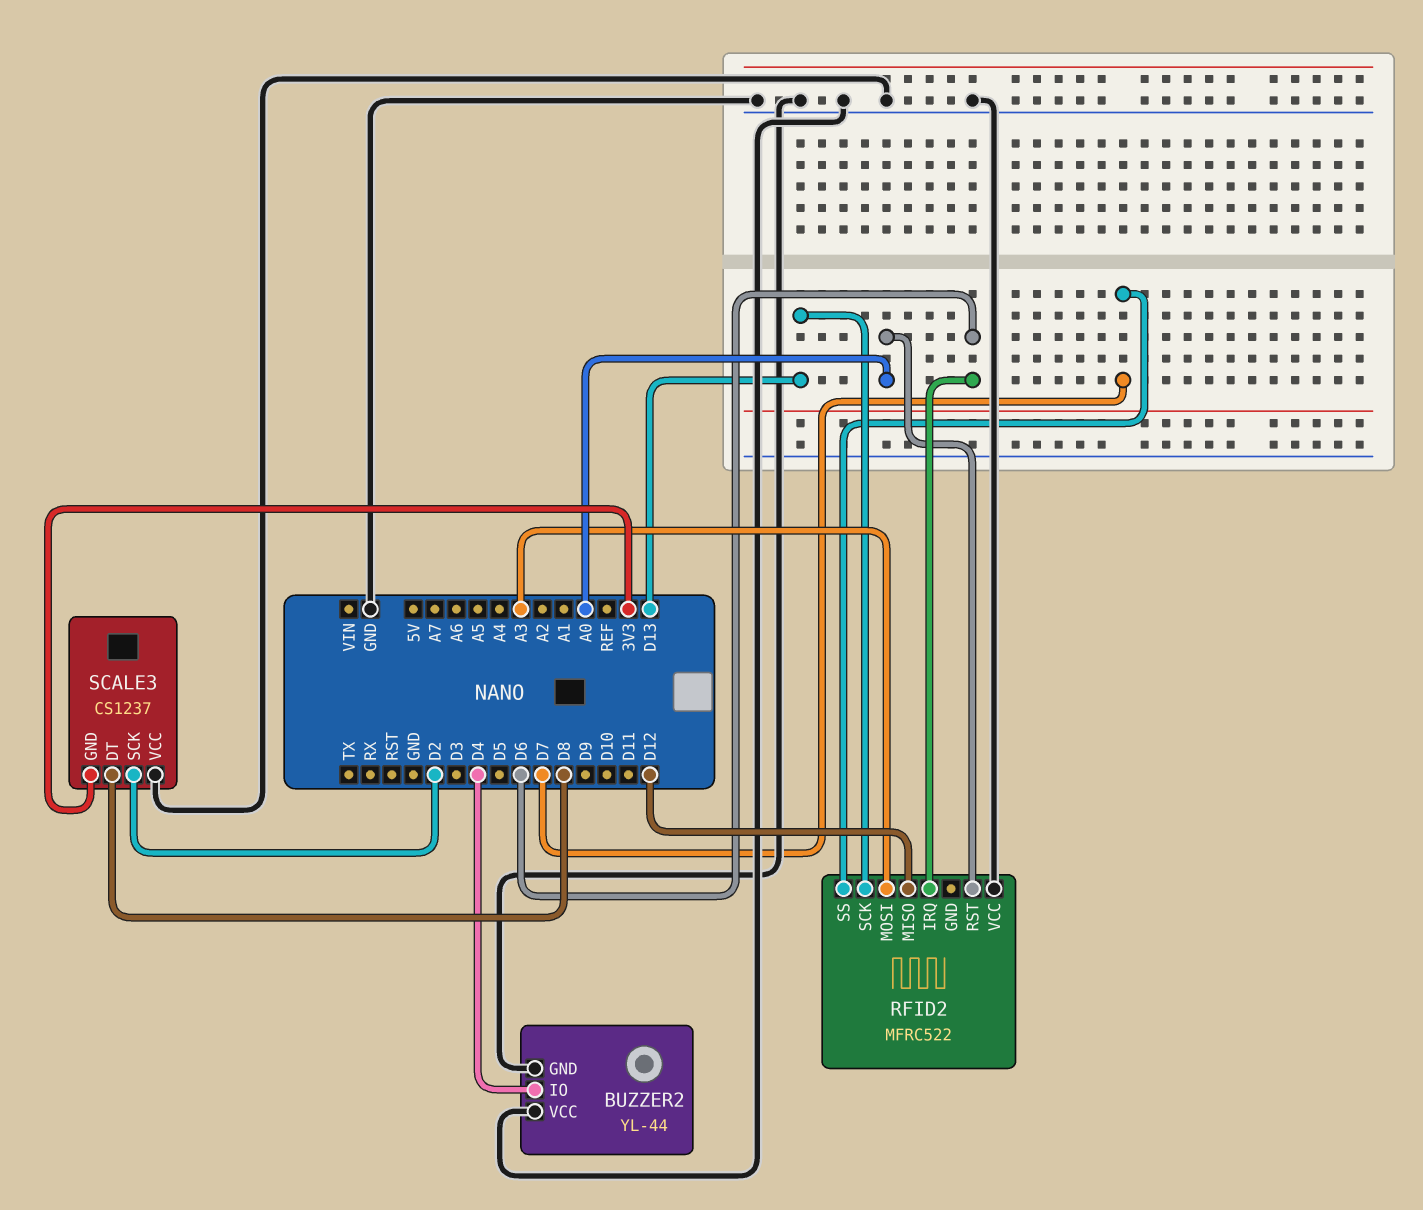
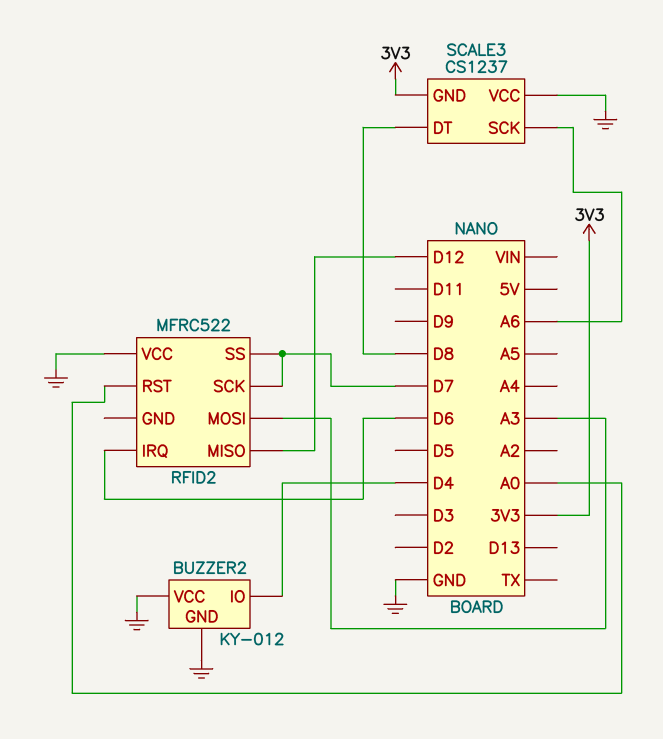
BUZZER2: YL-44 -> KY-012
RFID2 pin SCK: D13 -> D7
SCALE3 pin SCK: D2 -> A6

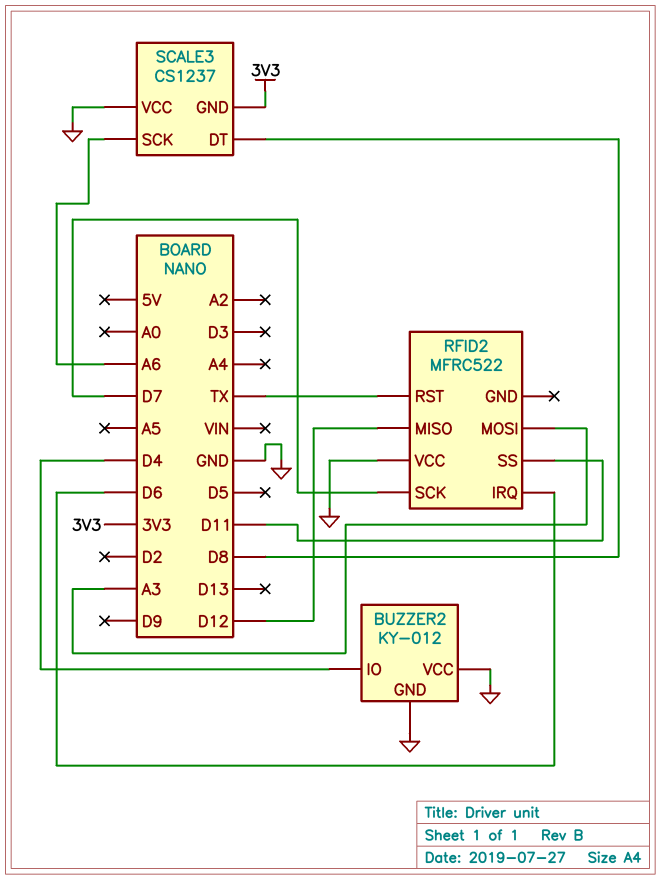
RFID2 pin RST: A0 -> TX
RFID2 pin SS: D7 -> D11

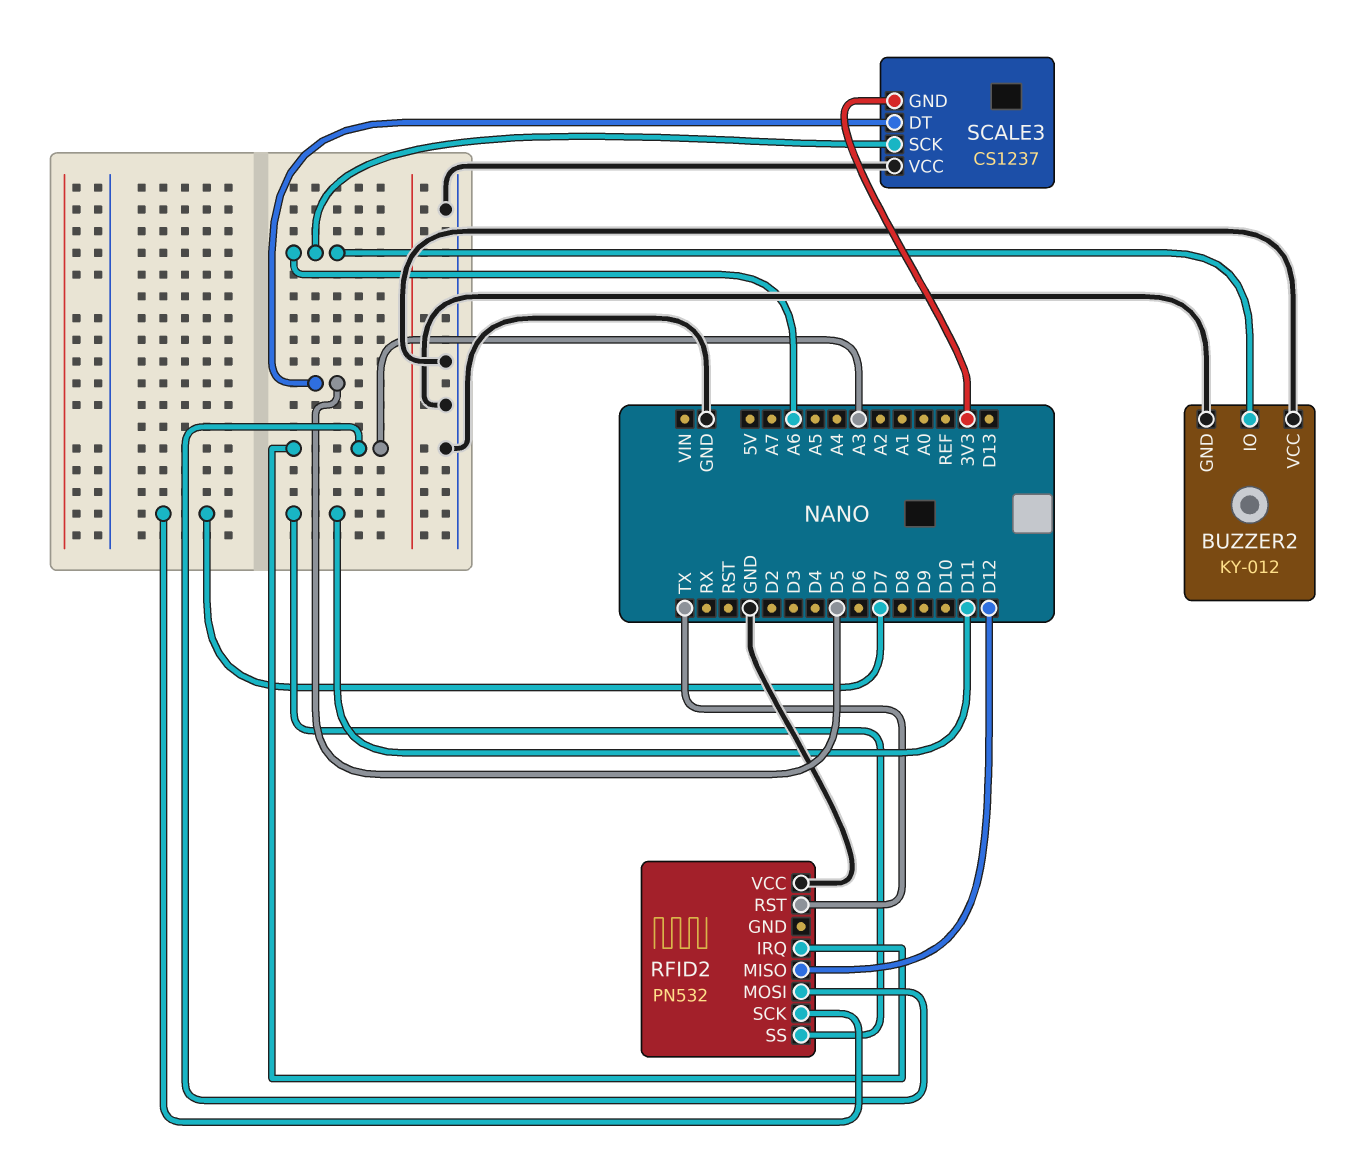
BUZZER2 pin IO: D4 -> A6
RFID2: MFRC522 -> PN532
RFID2 pin IRQ: D6 -> A3
SCALE3 pin DT: D8 -> D5

